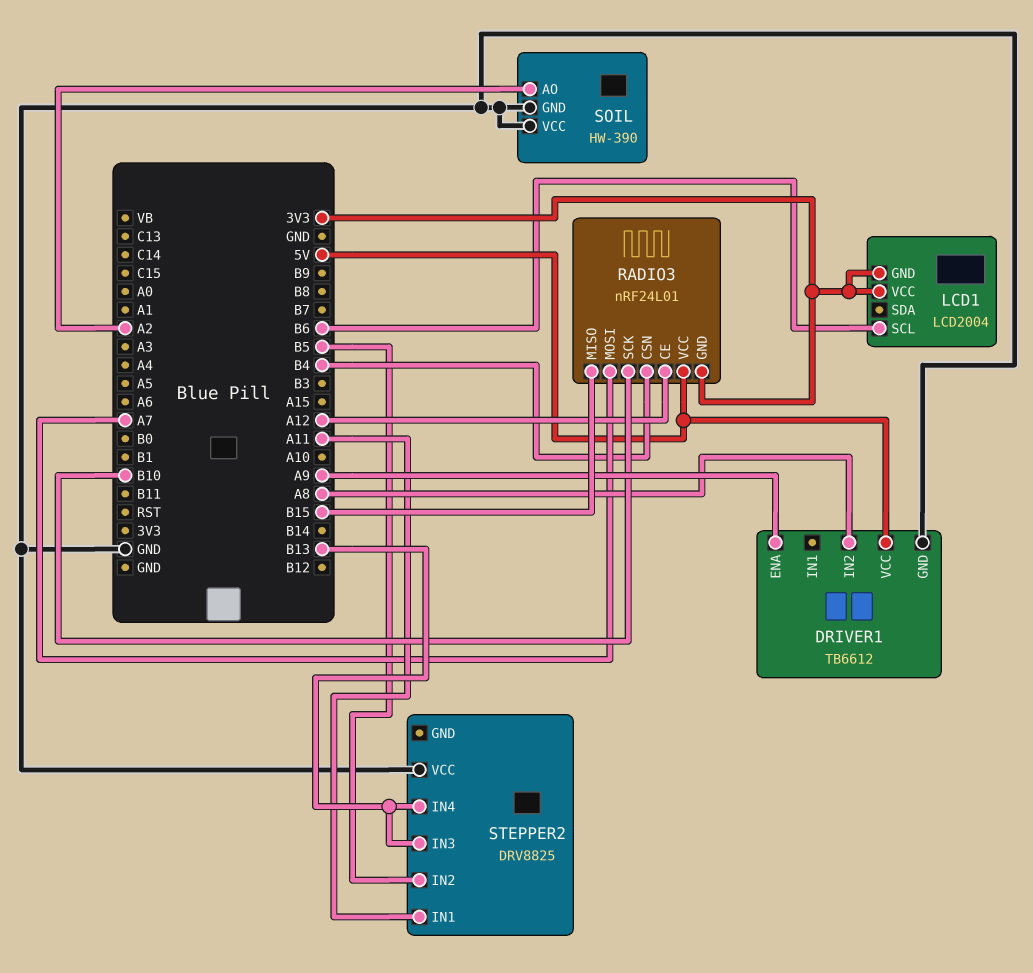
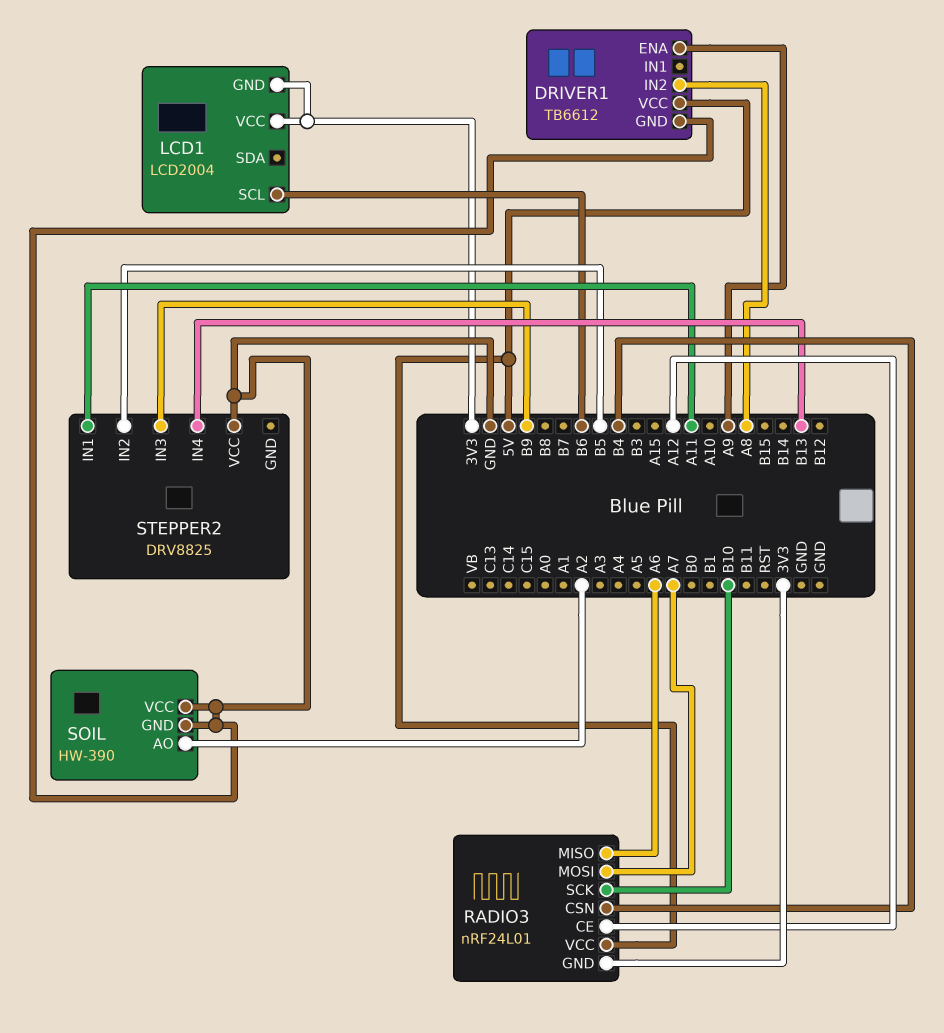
RADIO3 pin MISO: B15 -> A6
STEPPER2 pin IN3: B13 -> B9

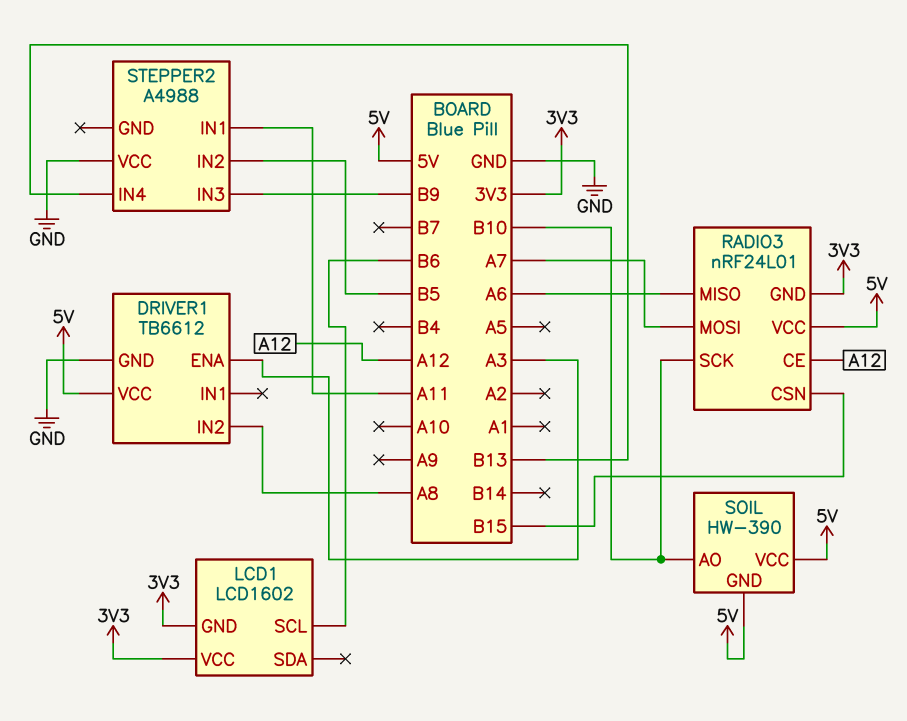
DRIVER1 pin ENA: A9 -> A3
LCD1: LCD2004 -> LCD1602
RADIO3 pin CSN: B4 -> B15
SOIL pin AO: A2 -> B10
SOIL pin GND: GND -> 5V
SOIL pin VCC: GND -> 5V
STEPPER2: DRV8825 -> A4988

